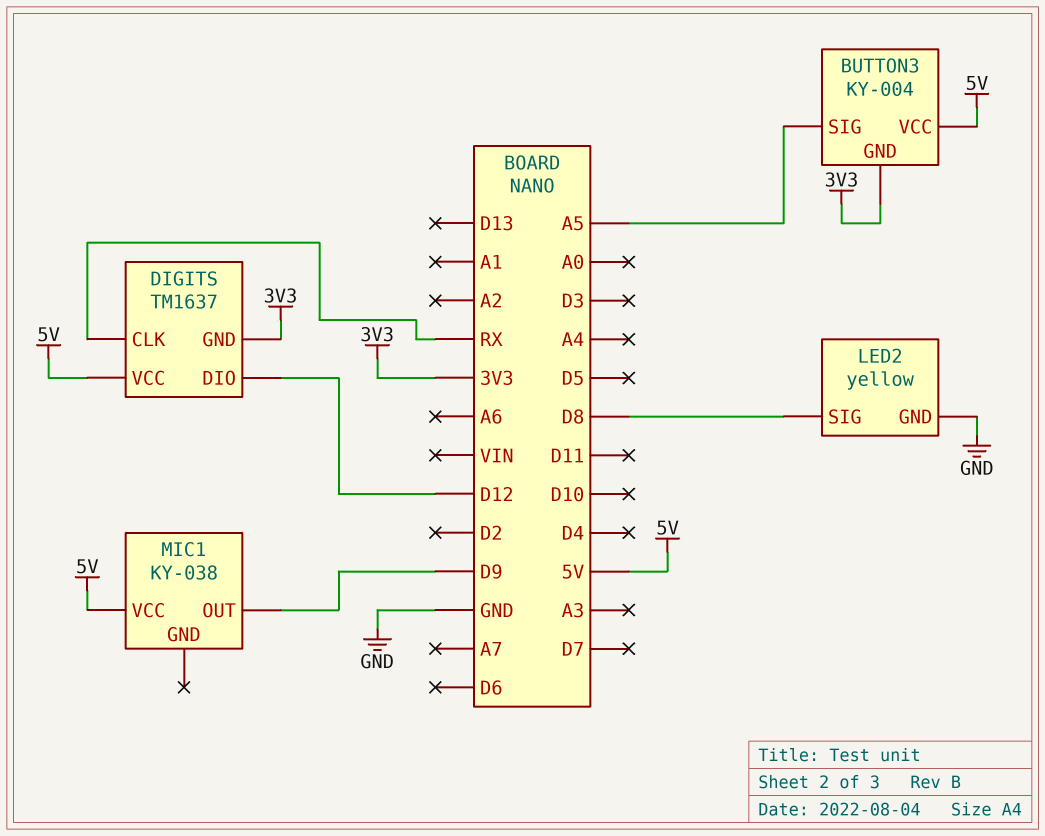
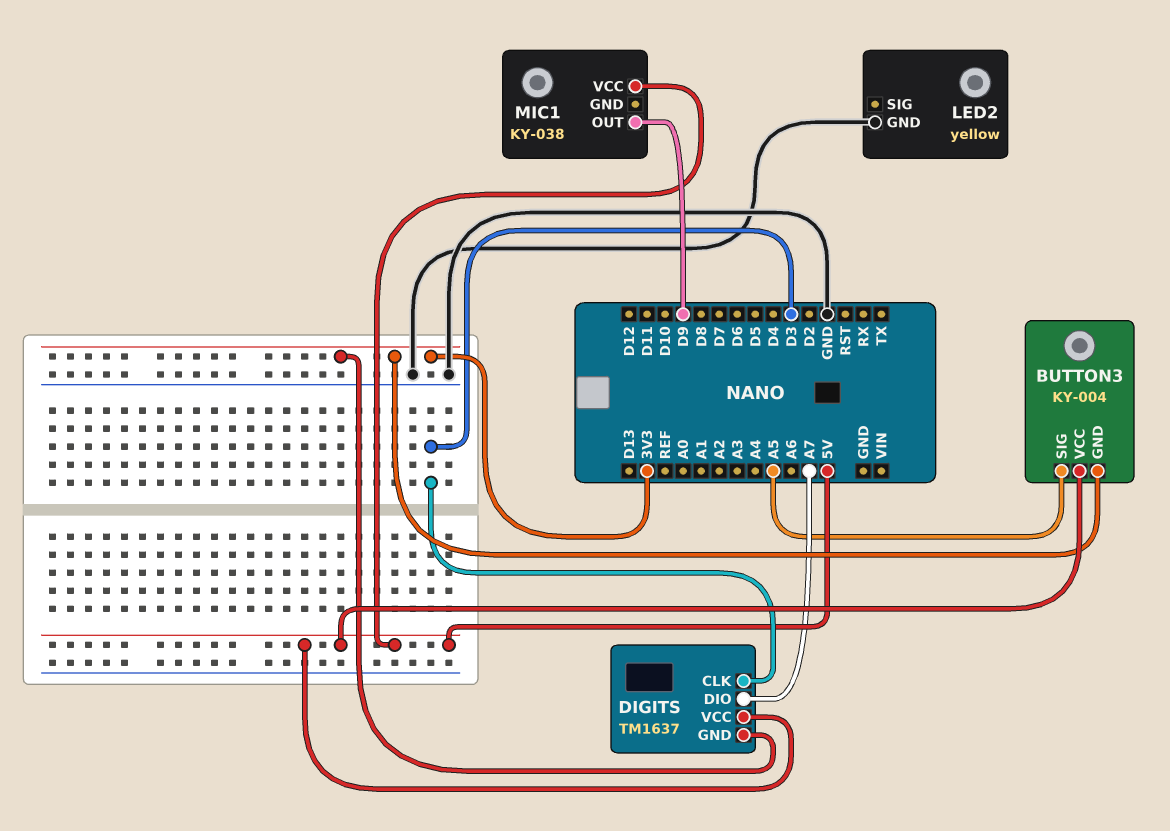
DIGITS pin CLK: RX -> D3
DIGITS pin DIO: D12 -> A7
LED2 pin SIG: D8 -> none

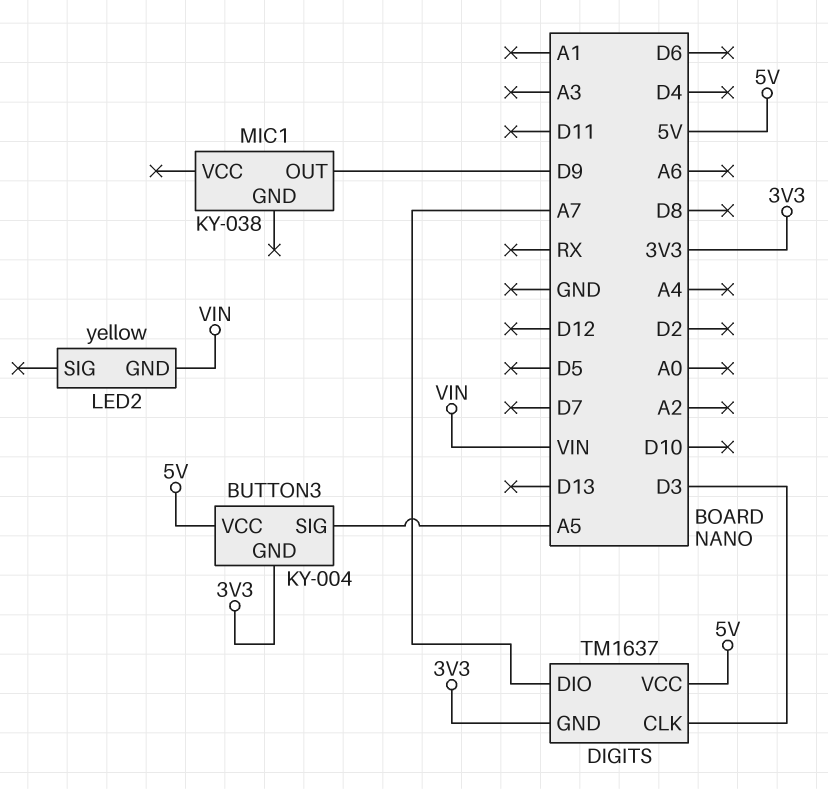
LED2 pin GND: GND -> VIN
MIC1 pin VCC: 5V -> none

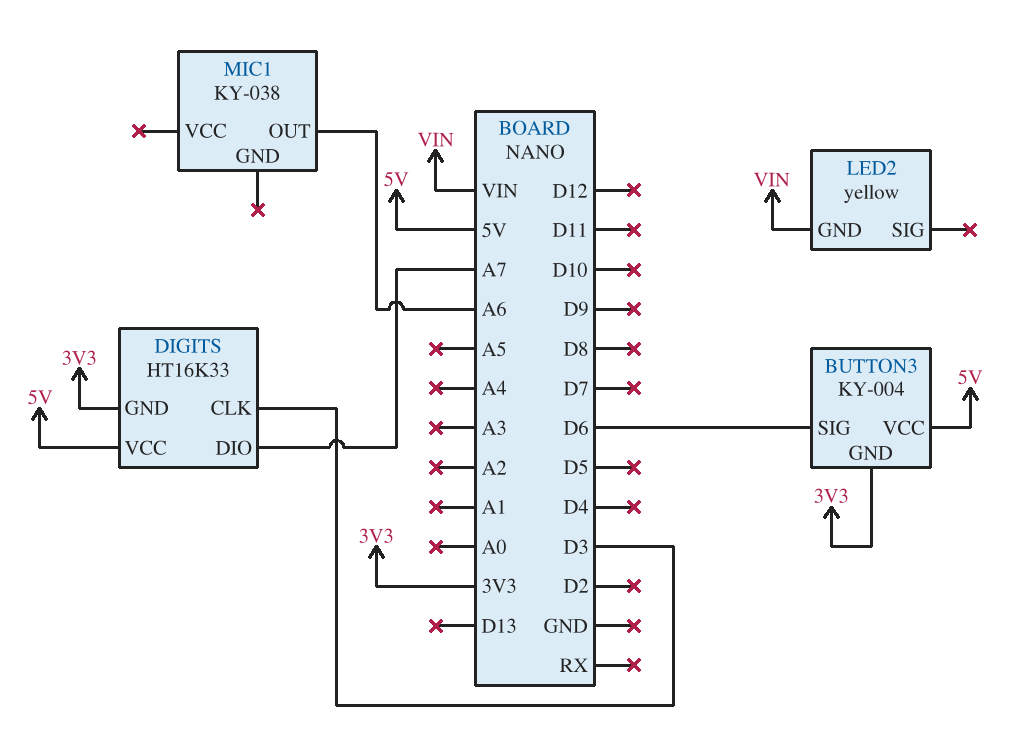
BUTTON3 pin SIG: A5 -> D6
DIGITS: TM1637 -> HT16K33
MIC1 pin OUT: D9 -> A6

